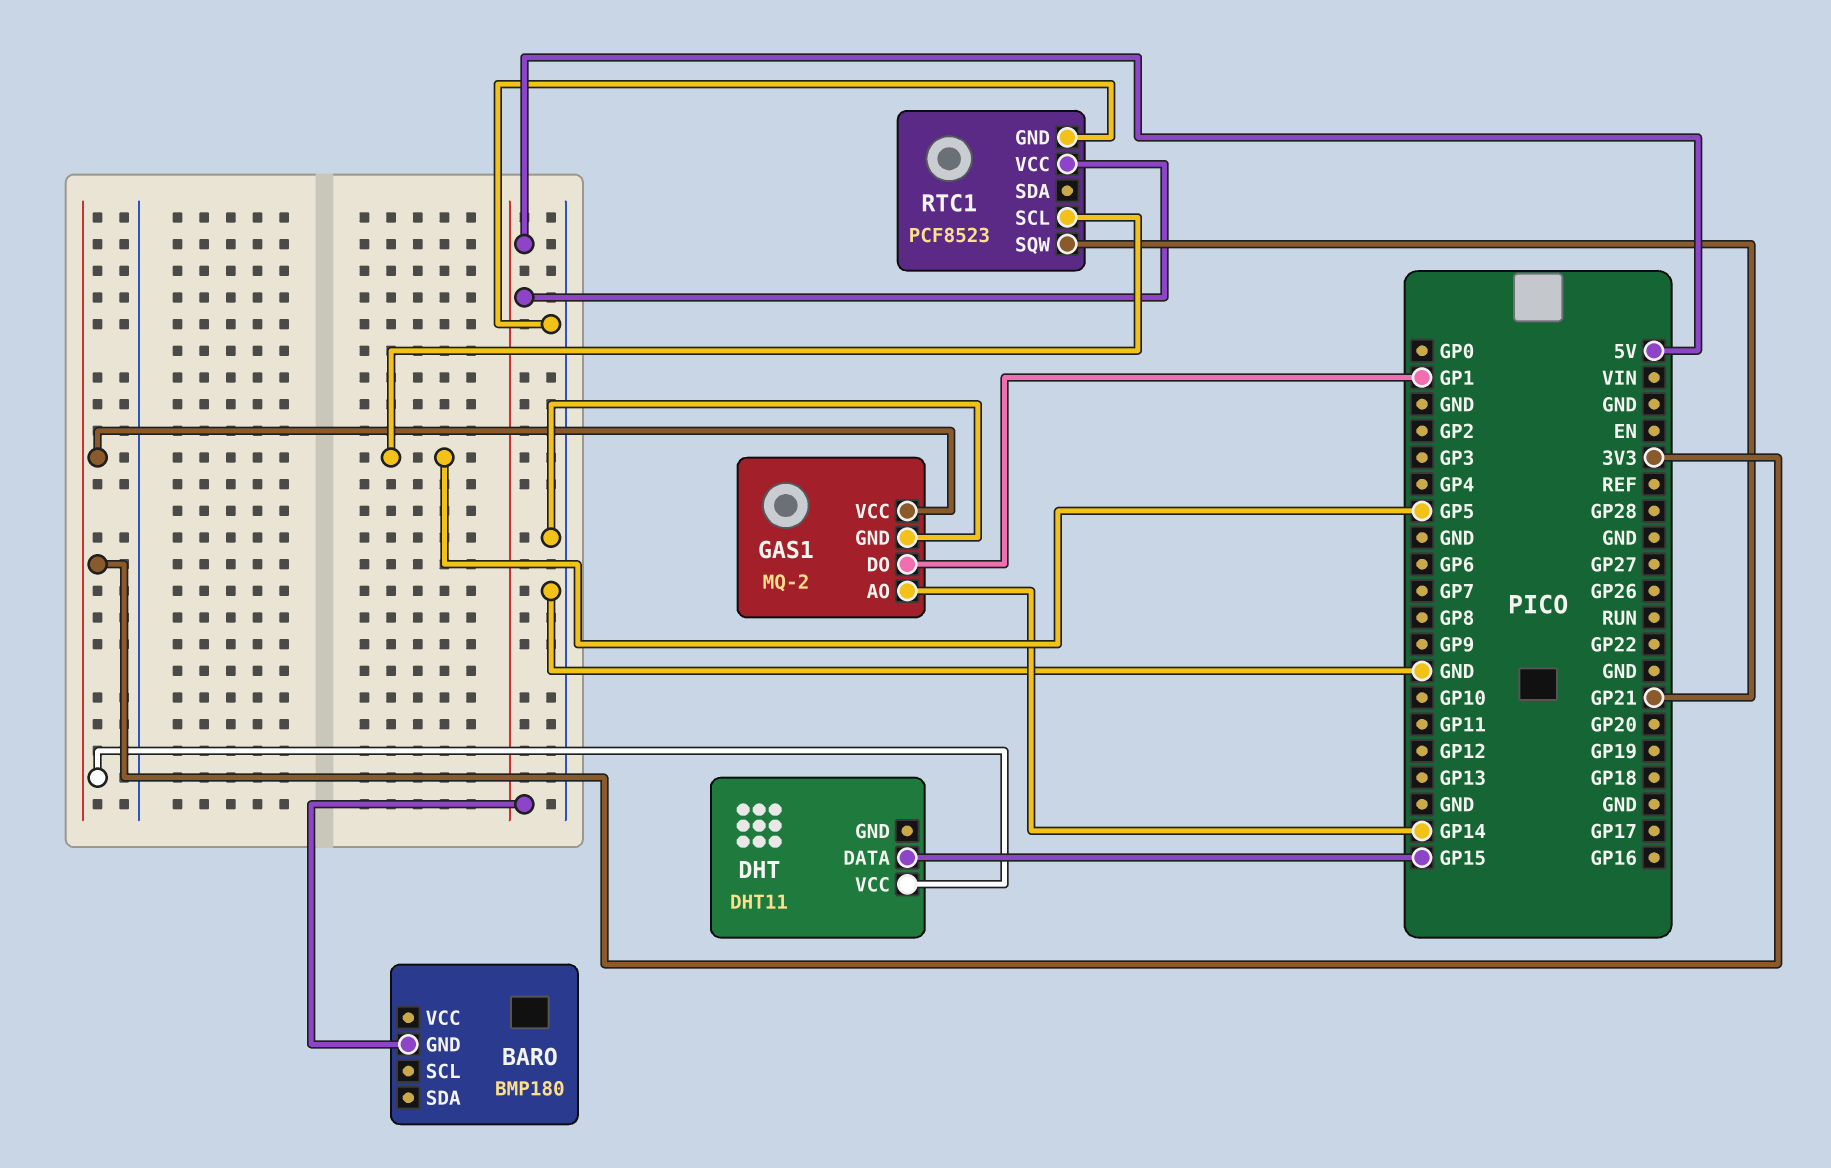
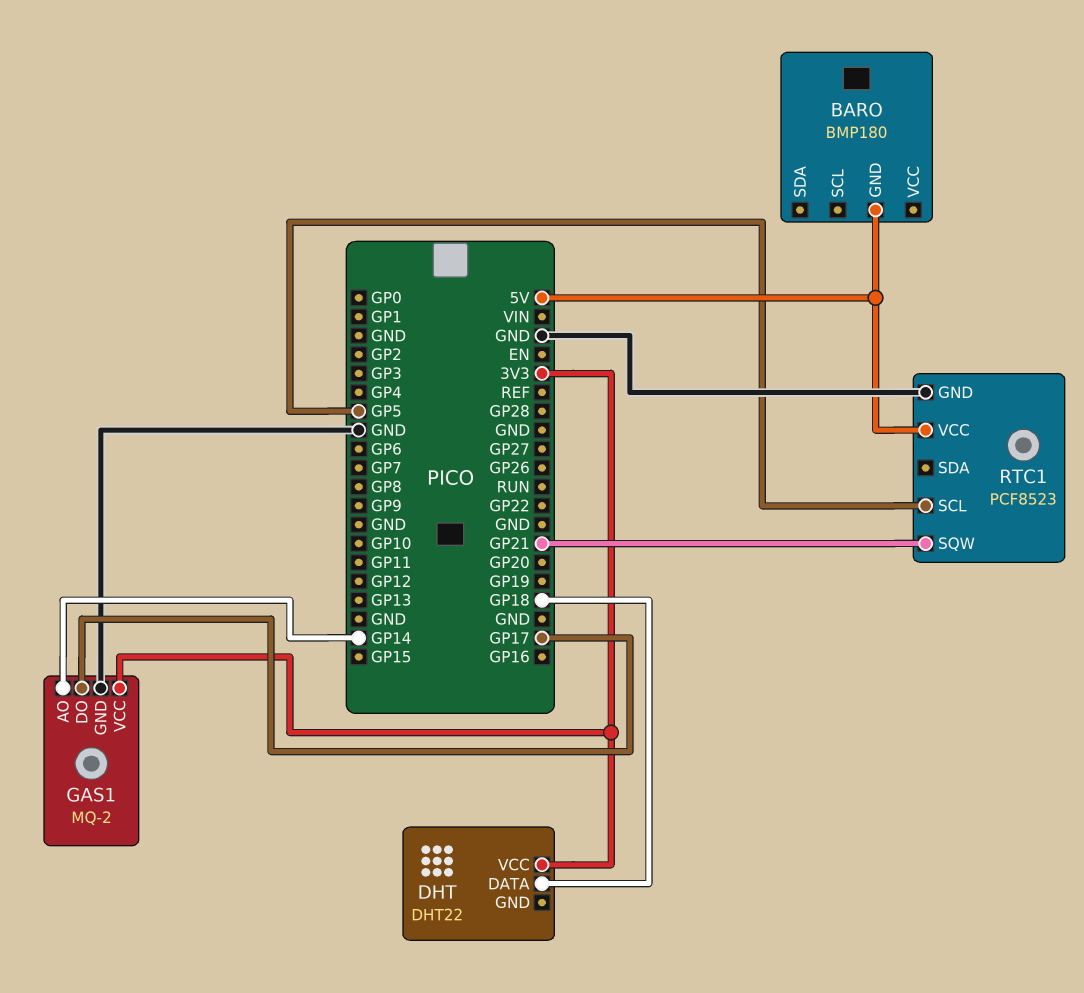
DHT: DHT11 -> DHT22
DHT pin DATA: GP15 -> GP18
GAS1 pin DO: GP1 -> GP17

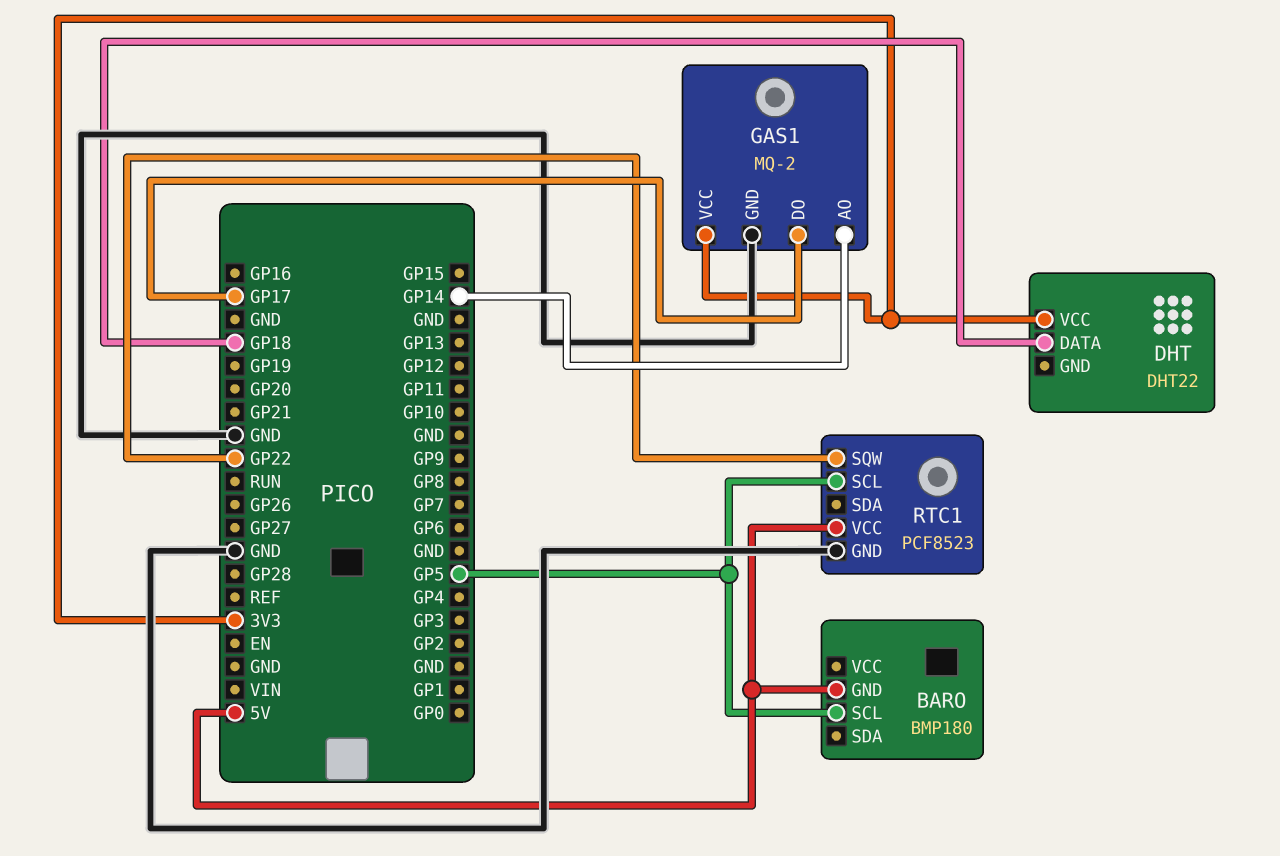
BARO pin SCL: none -> GP5
RTC1 pin SQW: GP21 -> GP22

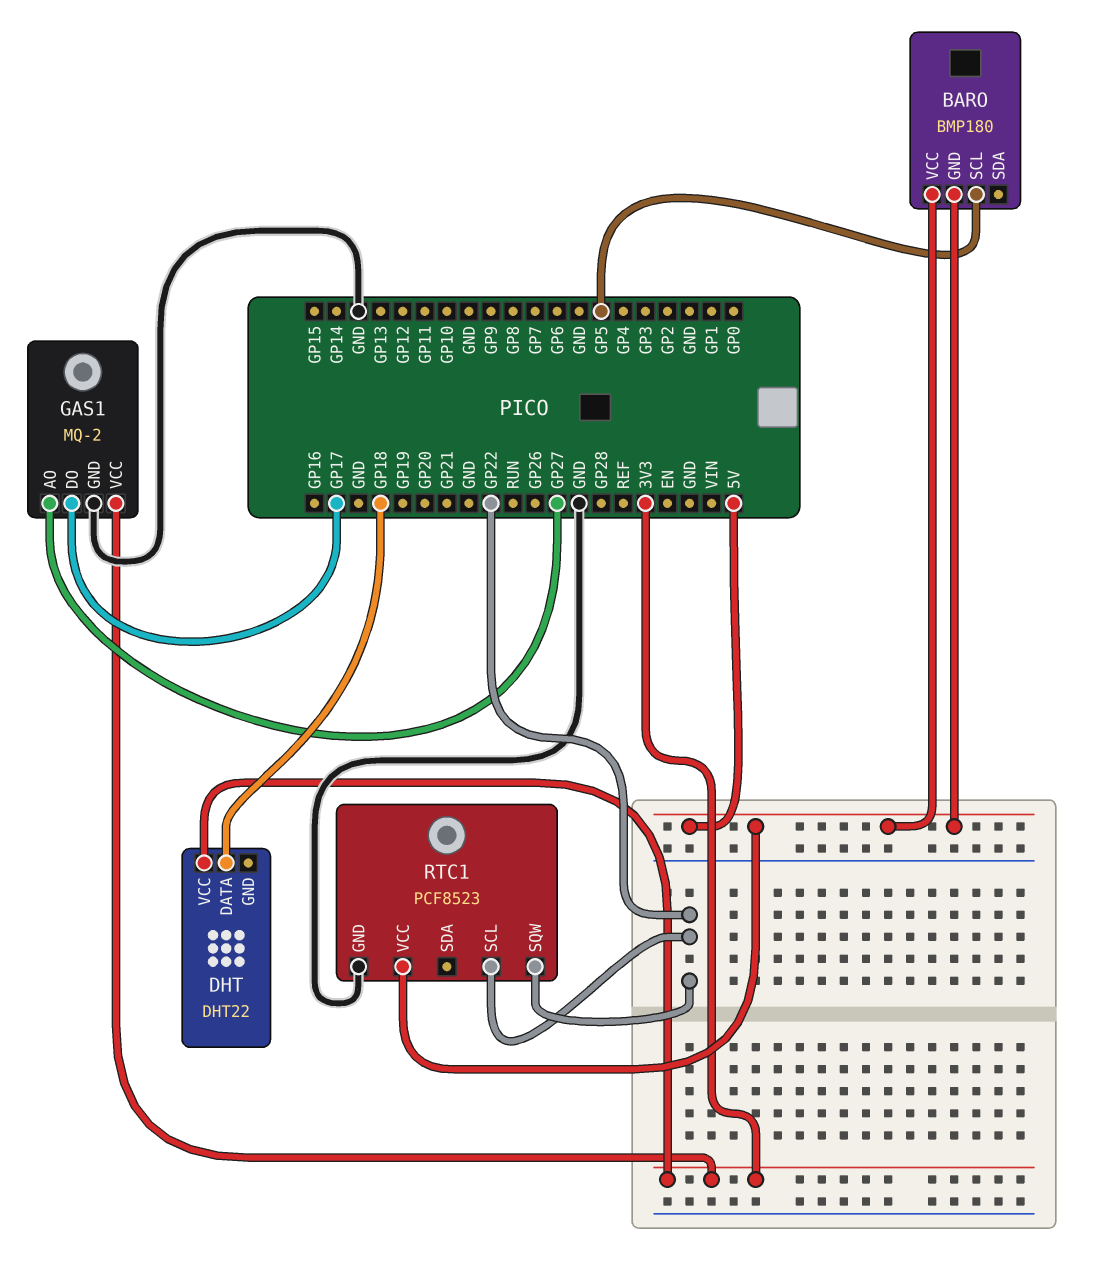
BARO pin VCC: none -> 5V
GAS1 pin AO: GP14 -> GP27
RTC1 pin SCL: GP5 -> GP22

